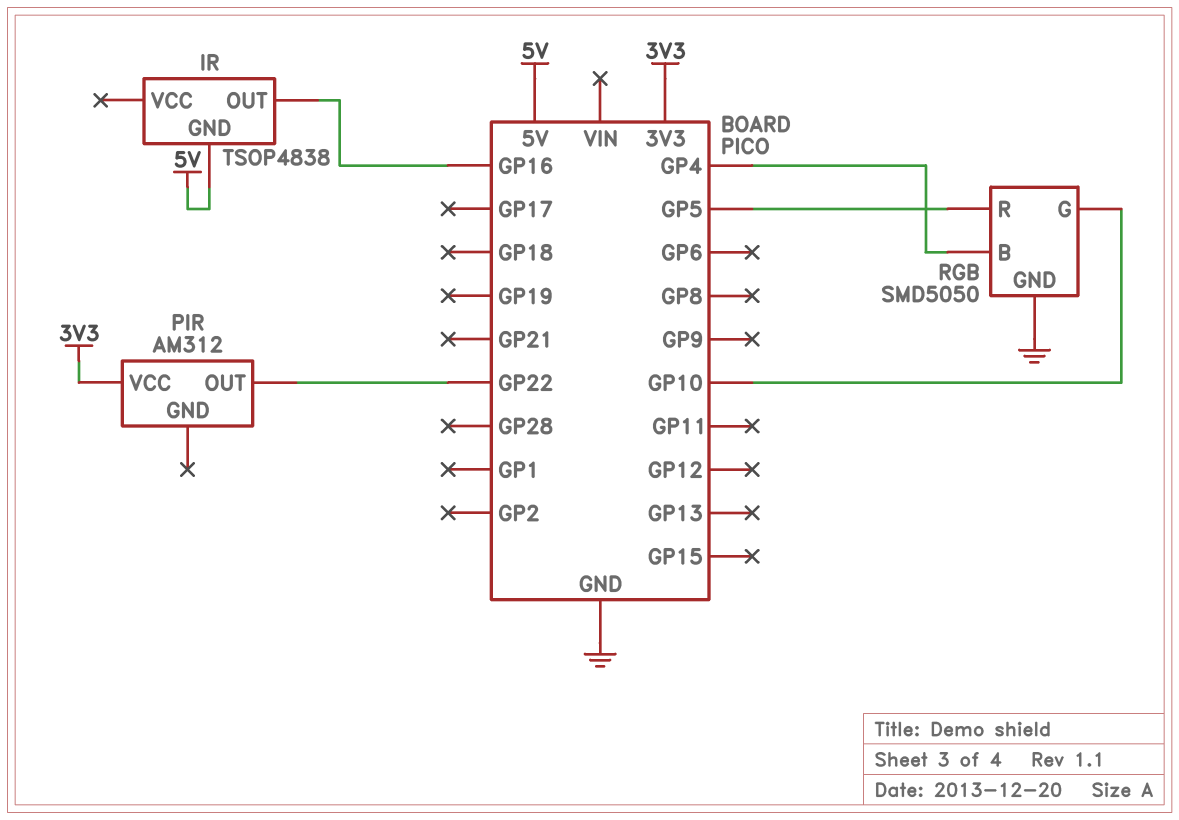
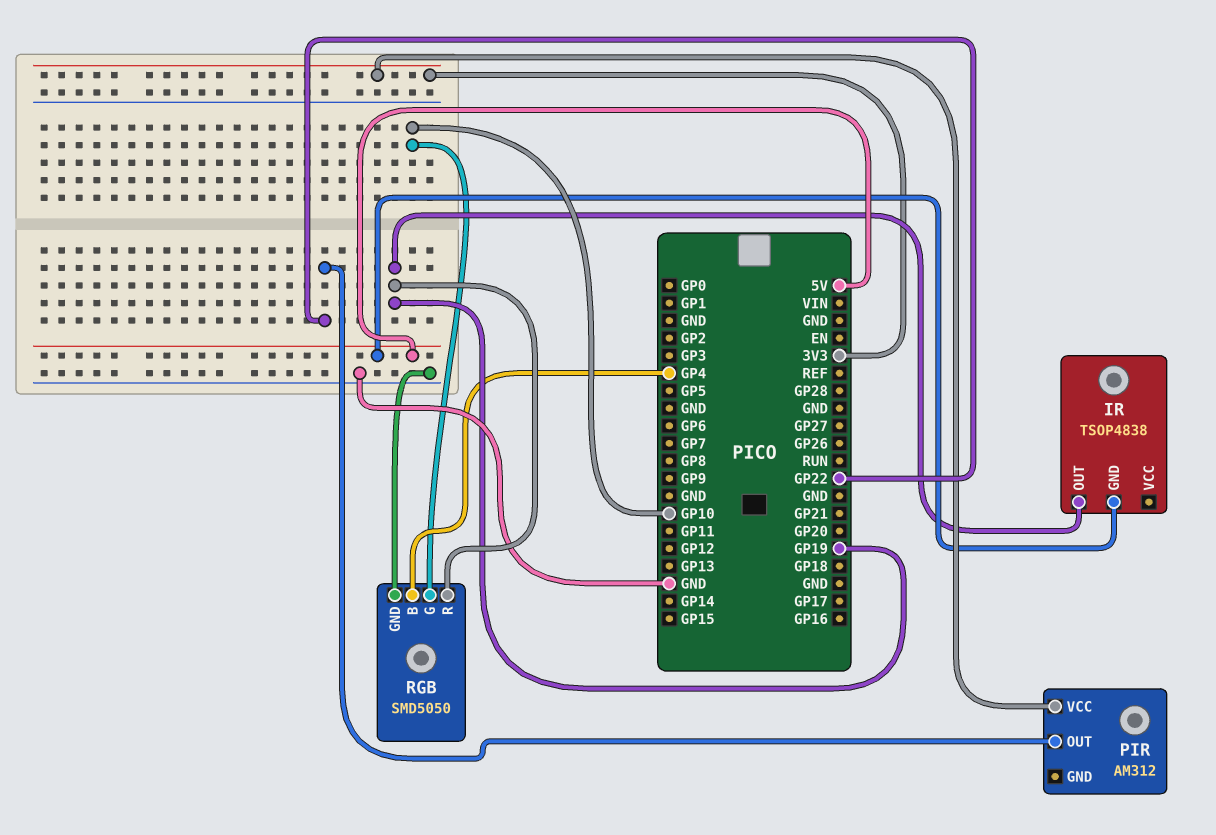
IR pin OUT: GP16 -> GP19
RGB pin R: GP5 -> GP19

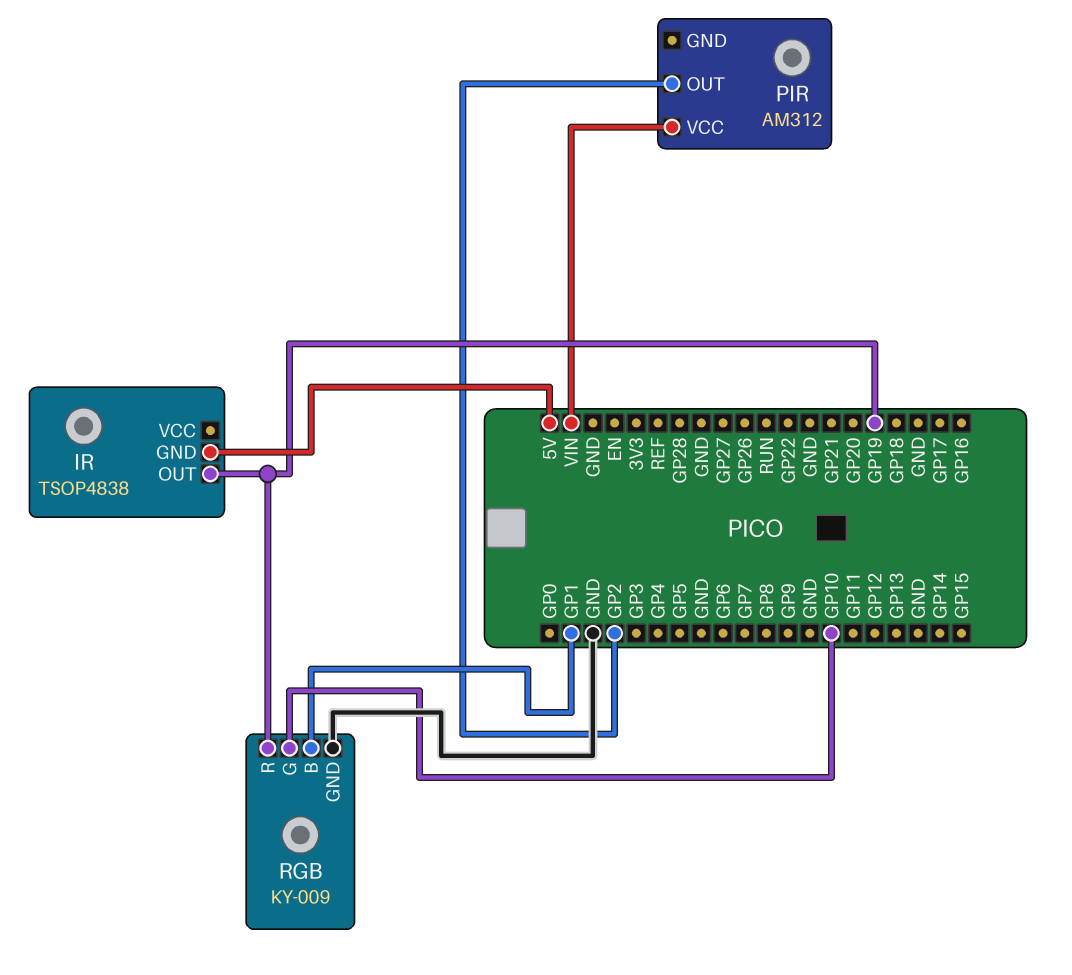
PIR pin OUT: GP22 -> GP2
PIR pin VCC: 3V3 -> VIN
RGB: SMD5050 -> KY-009
RGB pin B: GP4 -> GP1

